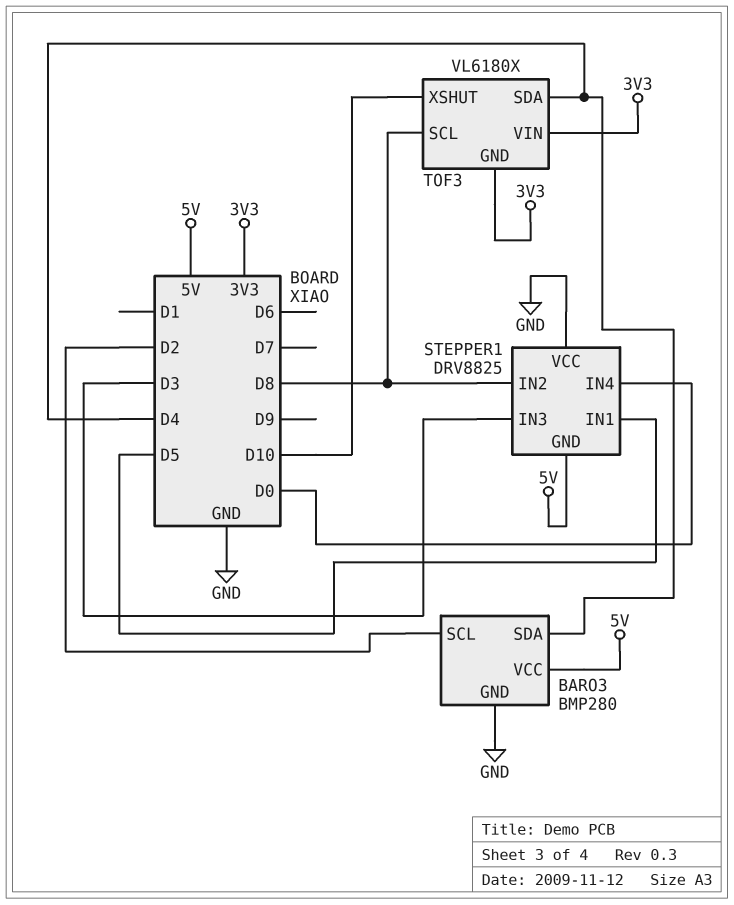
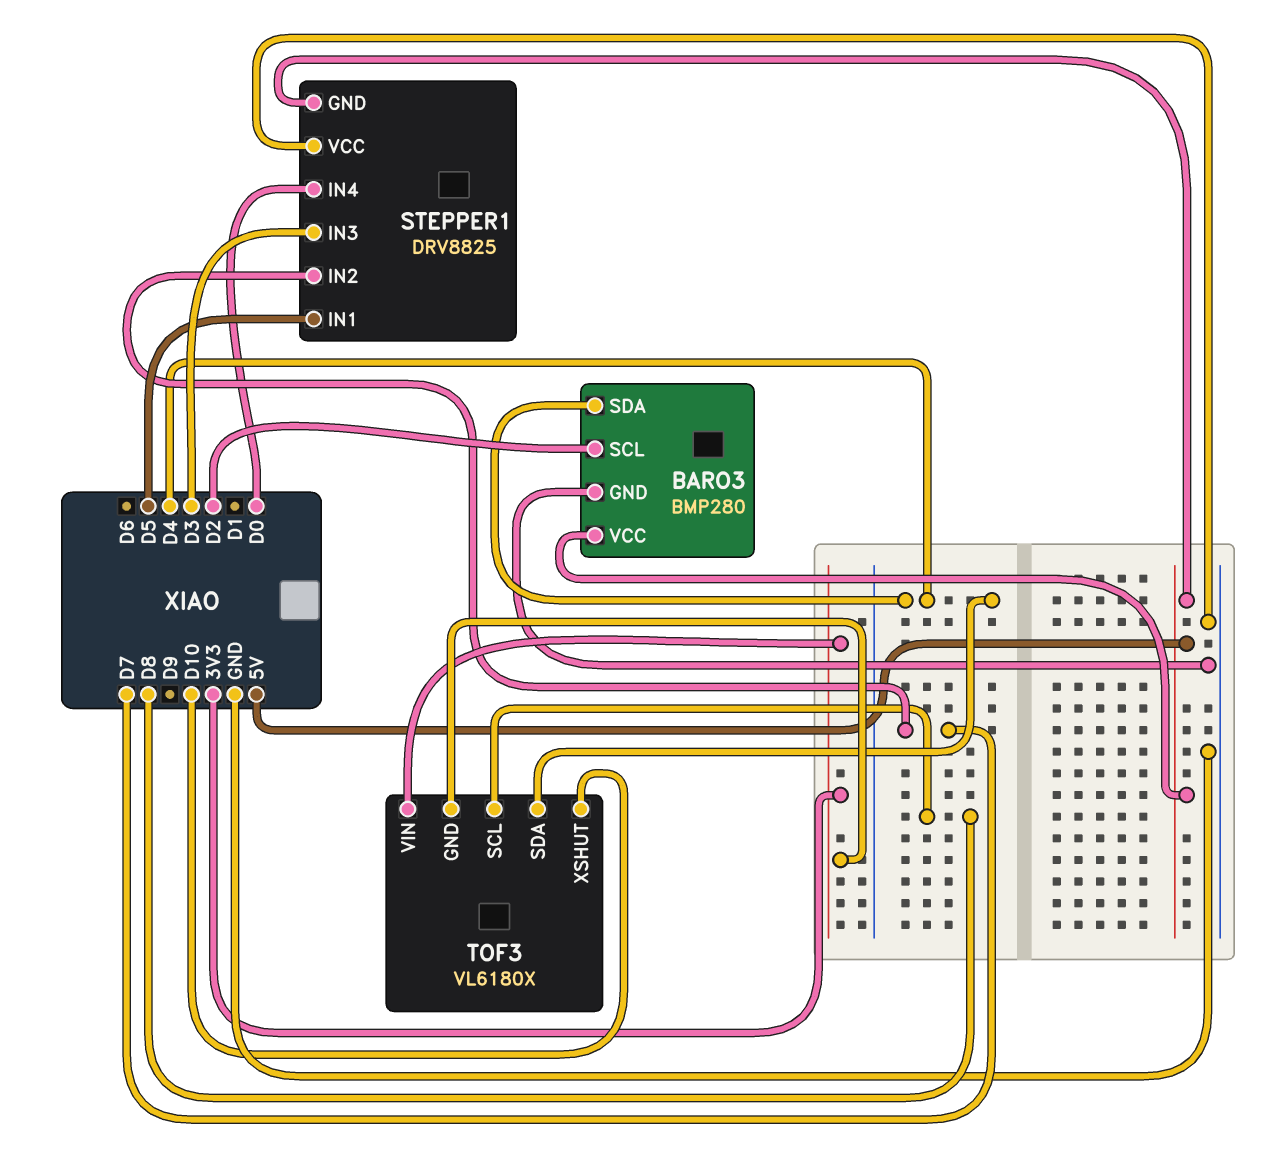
STEPPER1 pin IN2: D8 -> D7

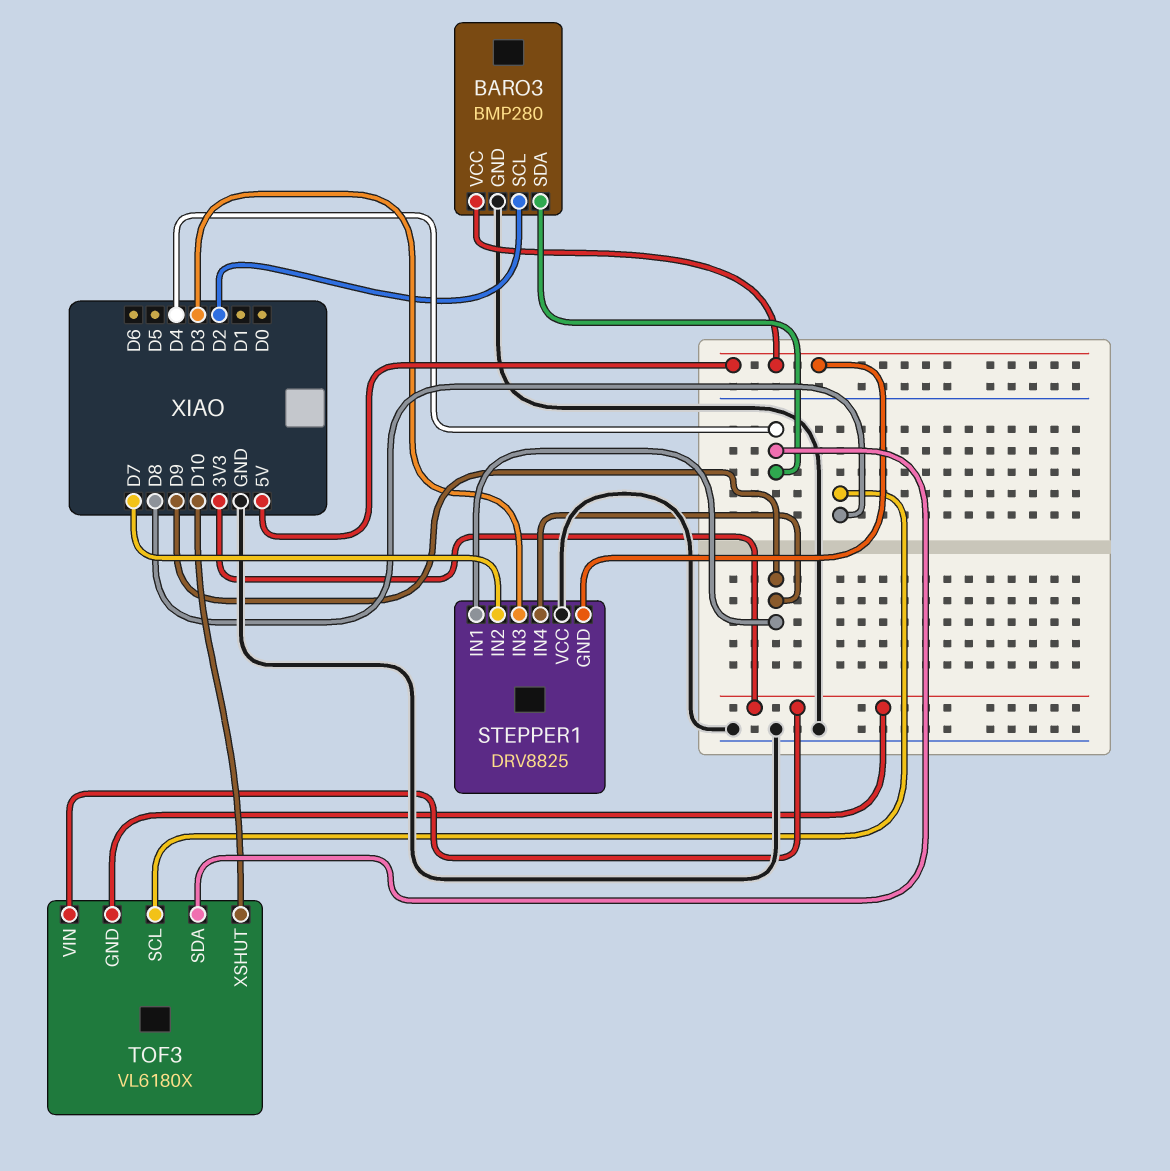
STEPPER1 pin IN1: D5 -> D9
STEPPER1 pin IN4: D0 -> D9

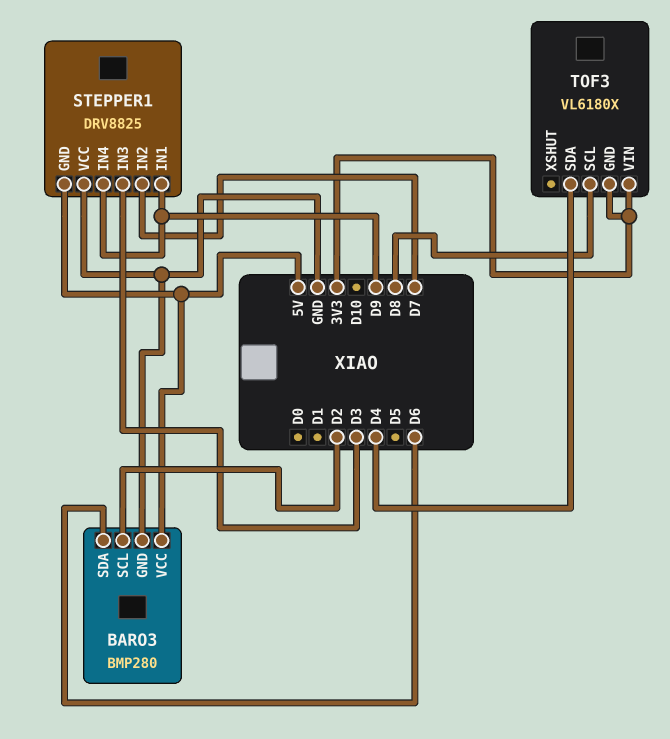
BARO3 pin SDA: D4 -> D6
TOF3 pin XSHUT: D10 -> none

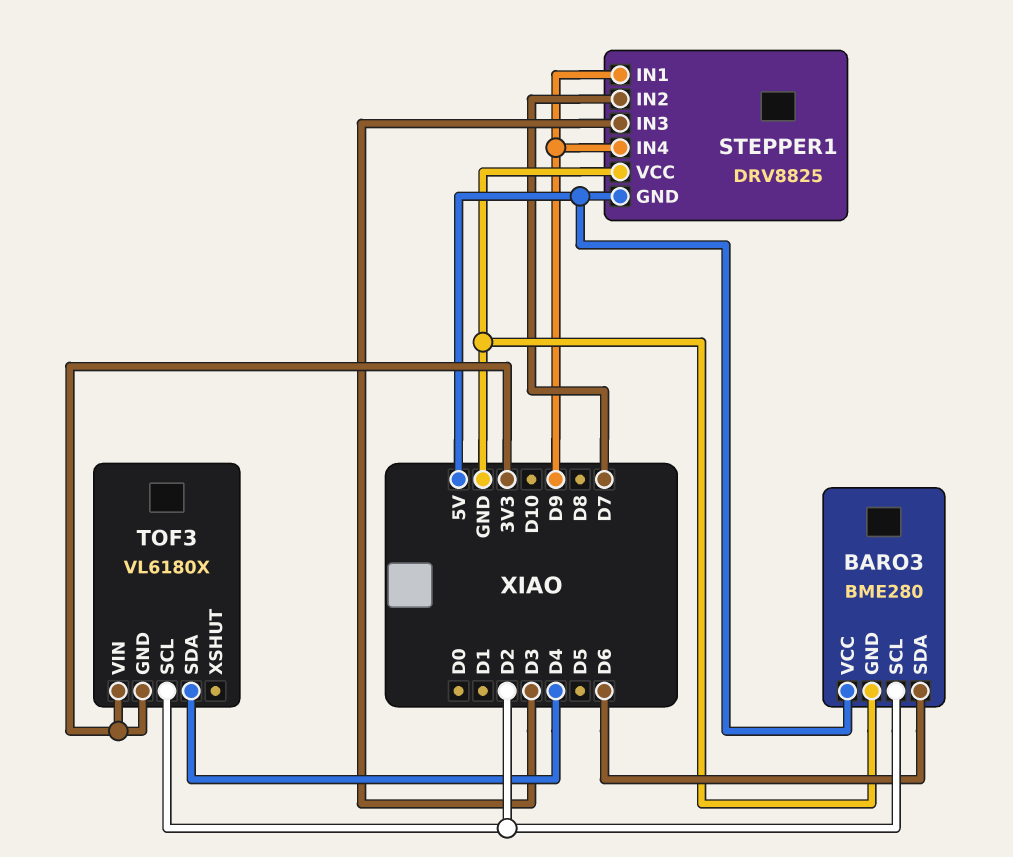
BARO3: BMP280 -> BME280
TOF3 pin SCL: D8 -> D2

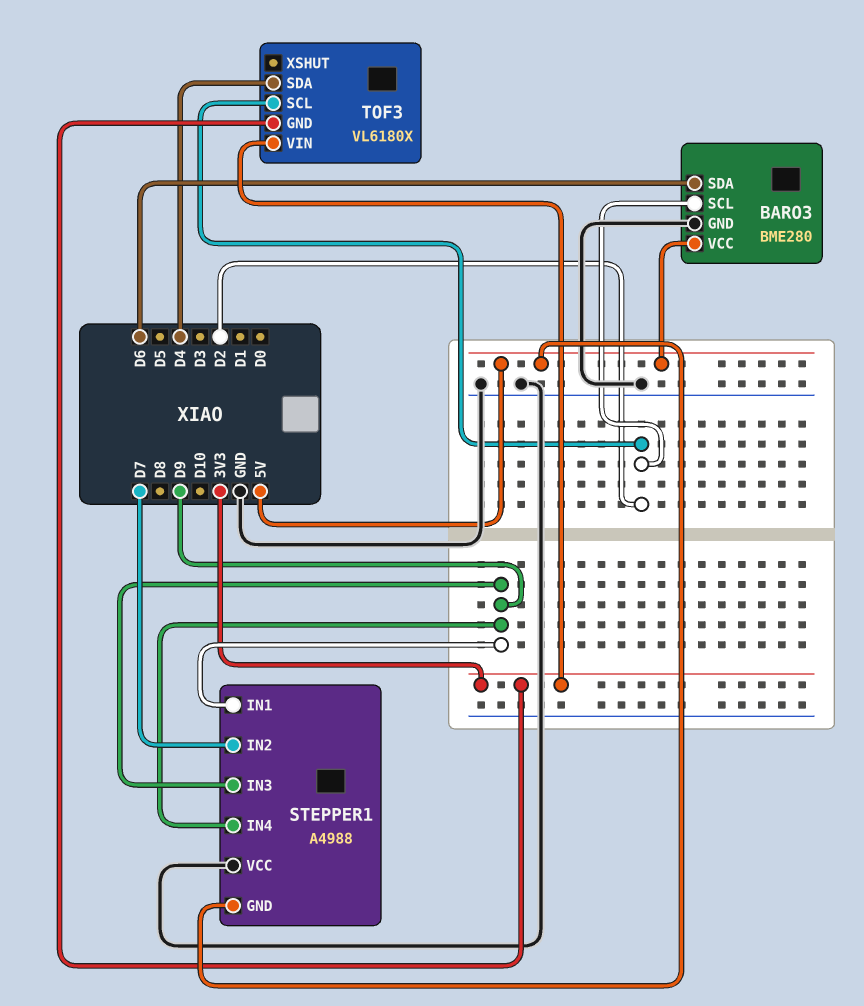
STEPPER1: DRV8825 -> A4988
STEPPER1 pin IN3: D3 -> D9

